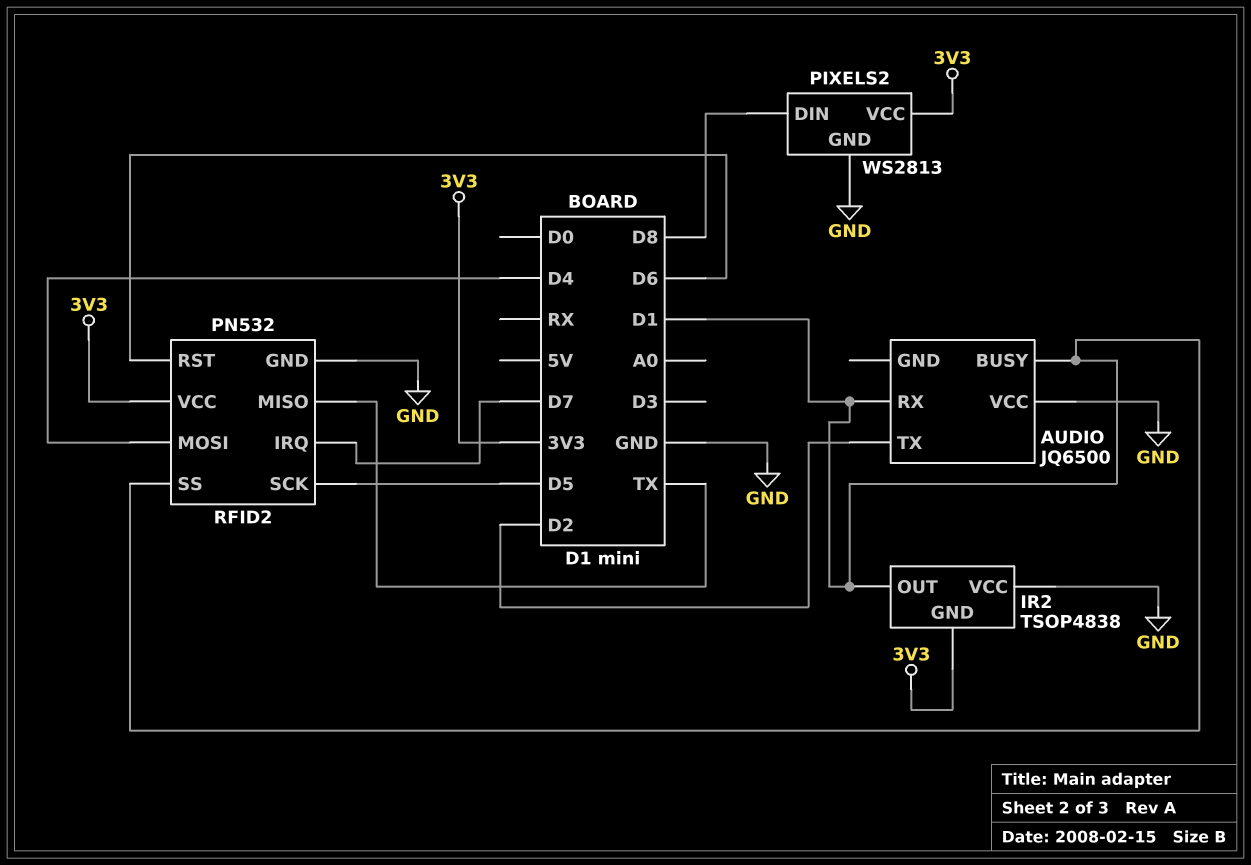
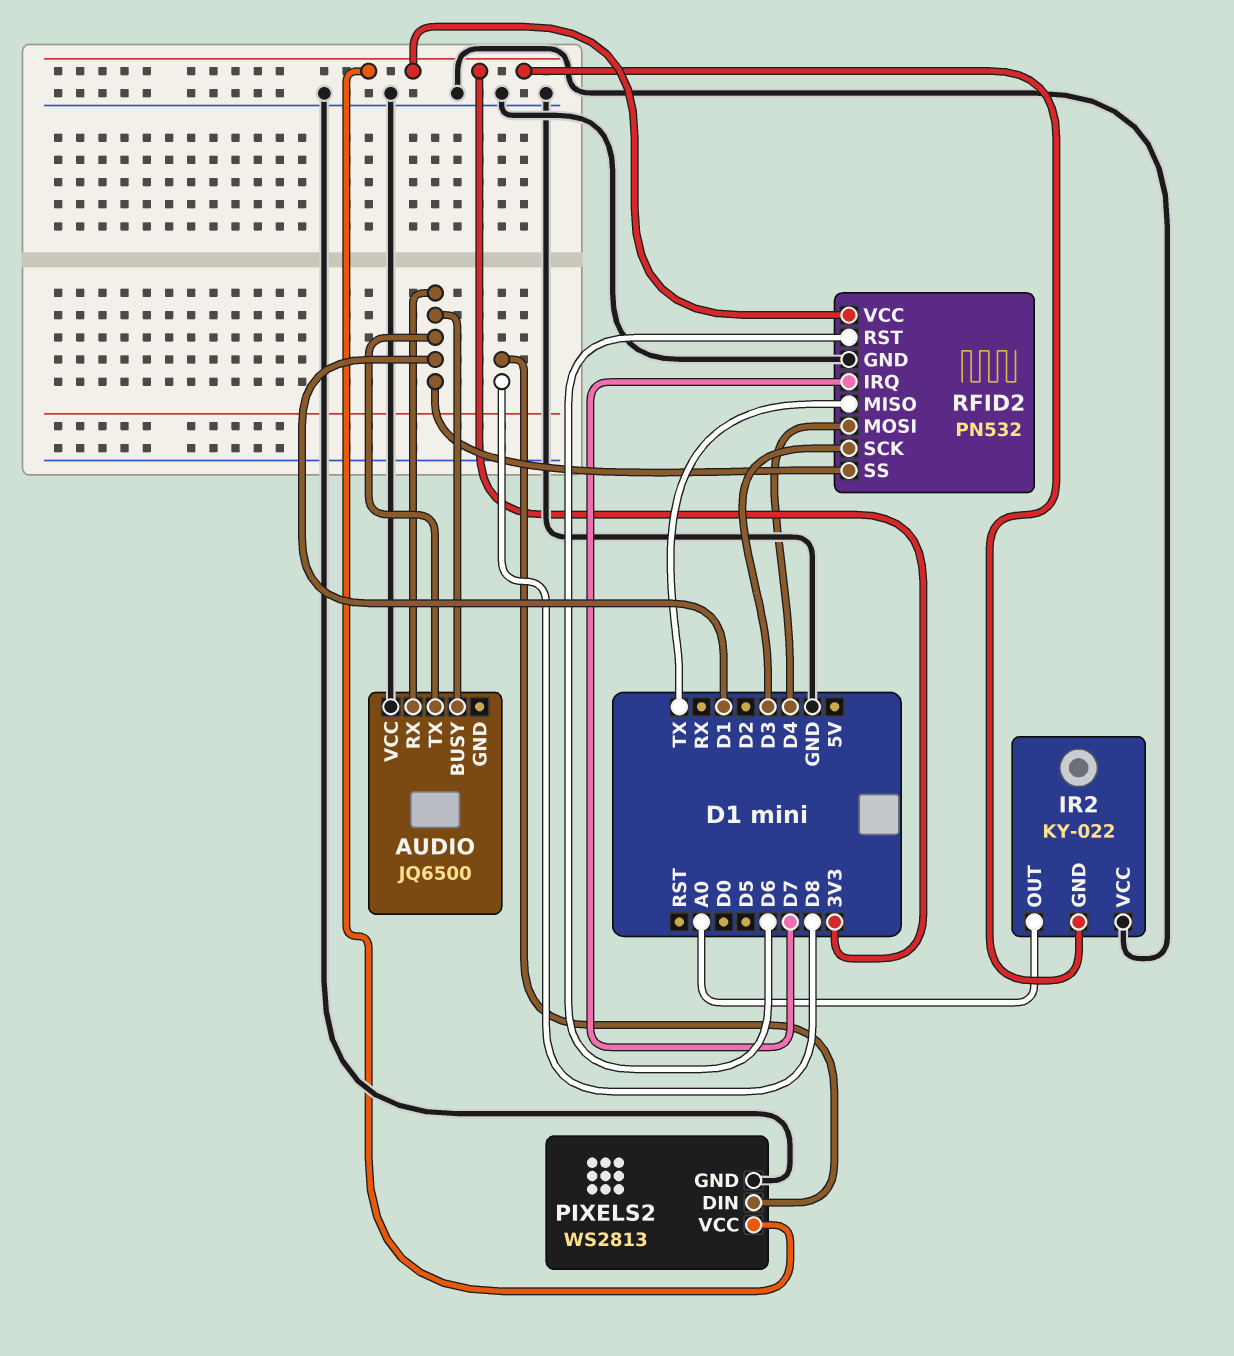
AUDIO pin TX: D2 -> D1
IR2: TSOP4838 -> KY-022
IR2 pin OUT: D1 -> A0
RFID2 pin SCK: D5 -> D3

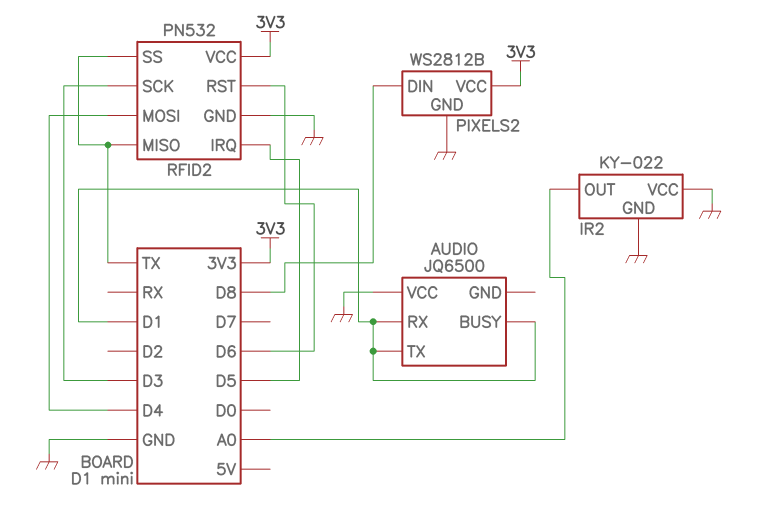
IR2 pin GND: 3V3 -> GND
PIXELS2: WS2813 -> WS2812B
RFID2 pin IRQ: D7 -> D5
RFID2 pin SS: D1 -> TX

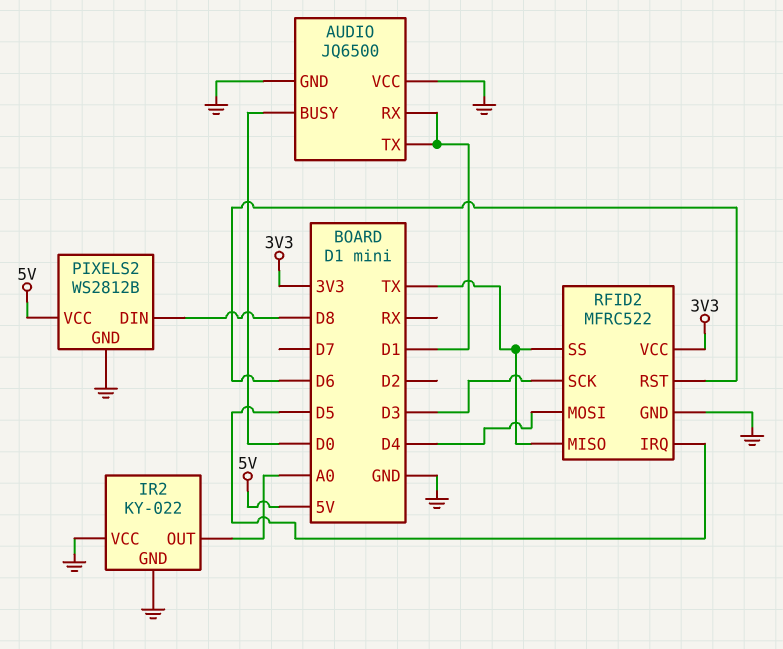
AUDIO pin BUSY: D1 -> D0
AUDIO pin GND: none -> GND
PIXELS2 pin VCC: 3V3 -> 5V
RFID2: PN532 -> MFRC522

